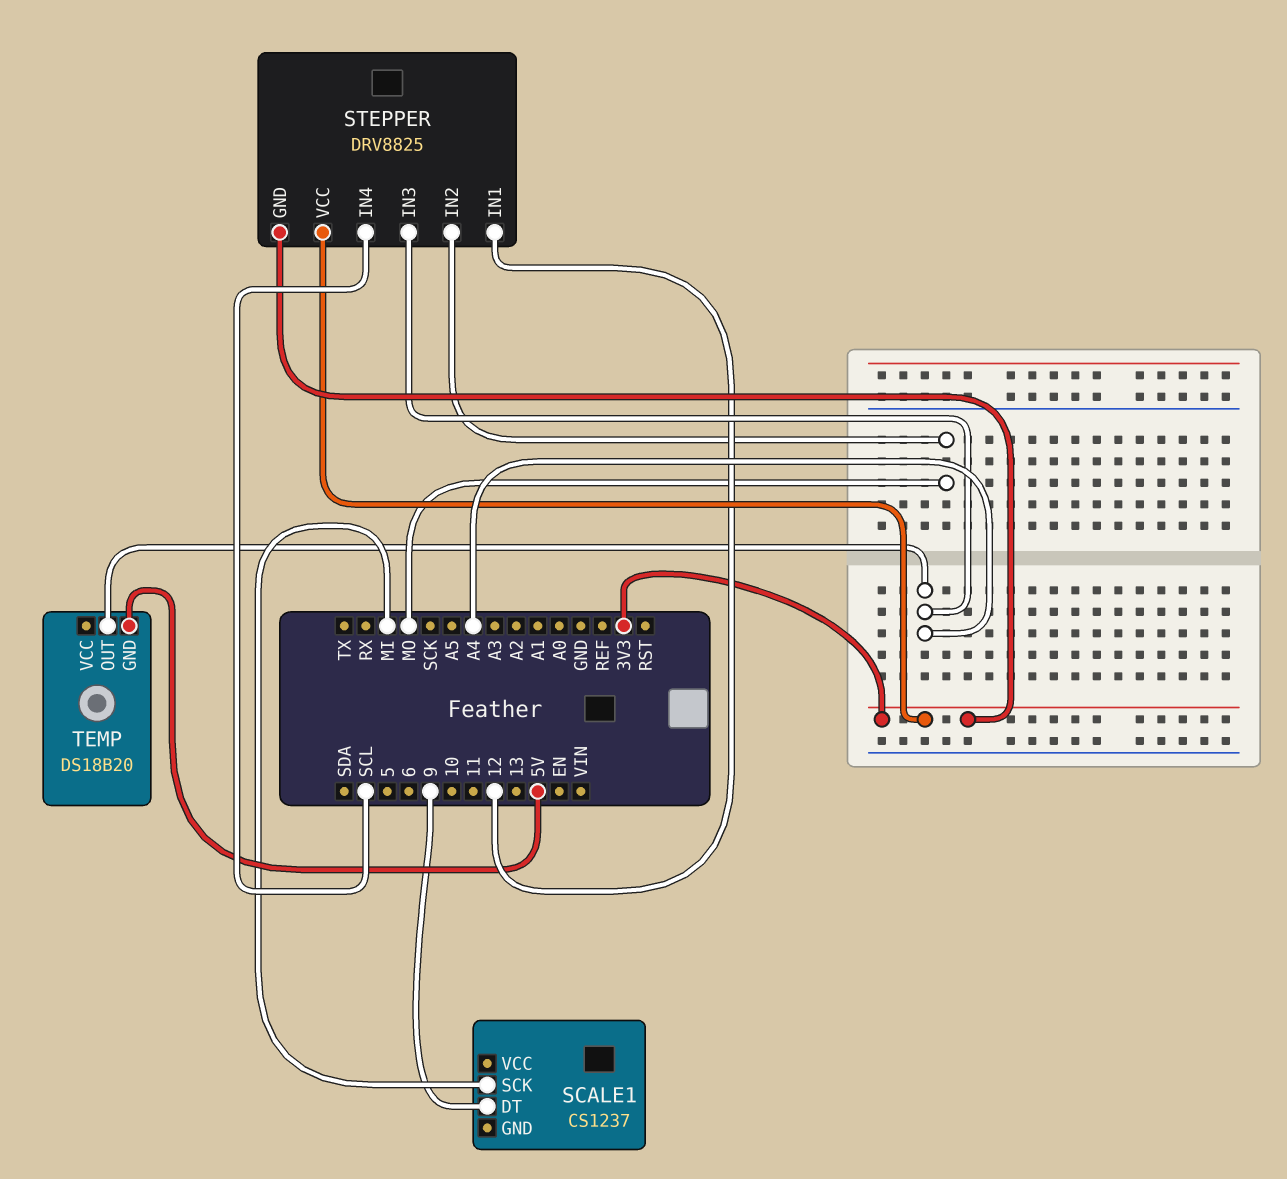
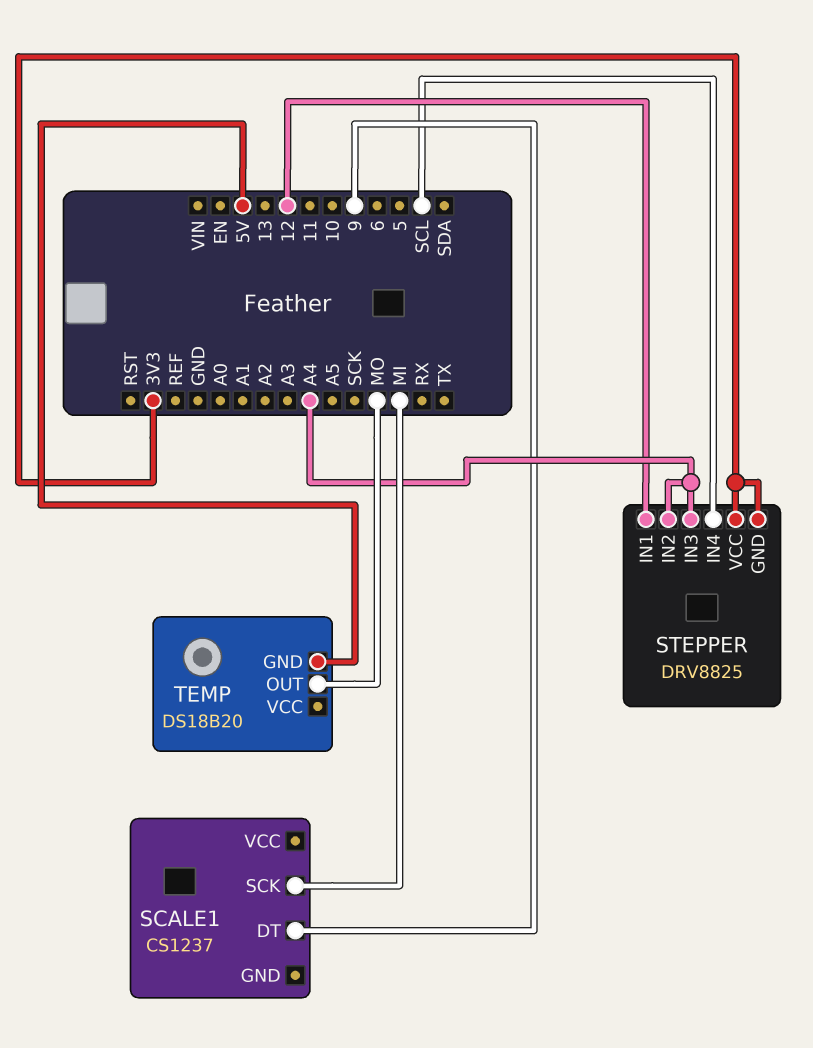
STEPPER pin IN2: MO -> A4
TEMP pin OUT: A4 -> MO

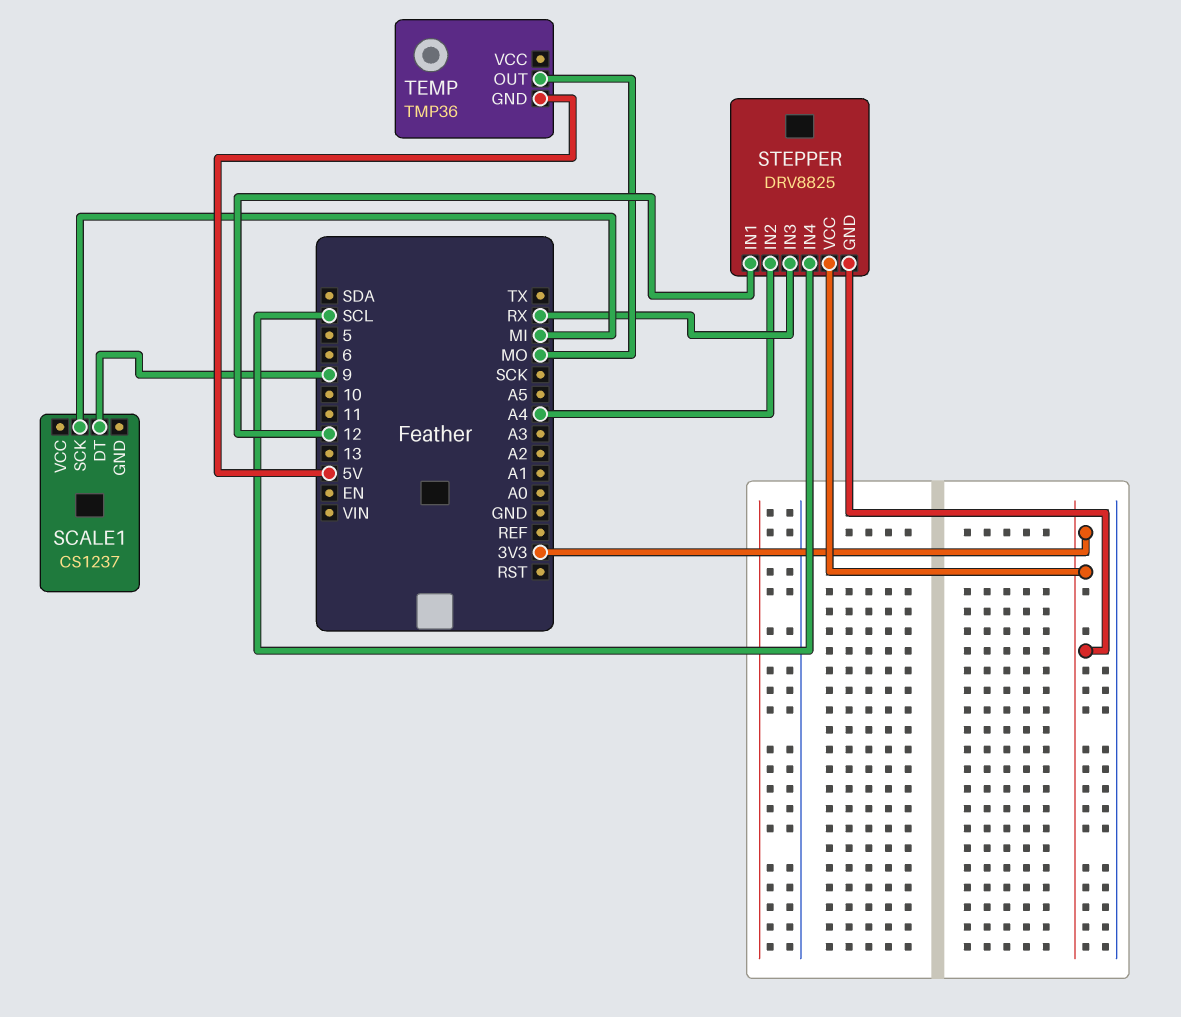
STEPPER pin IN3: A4 -> RX
TEMP: DS18B20 -> TMP36

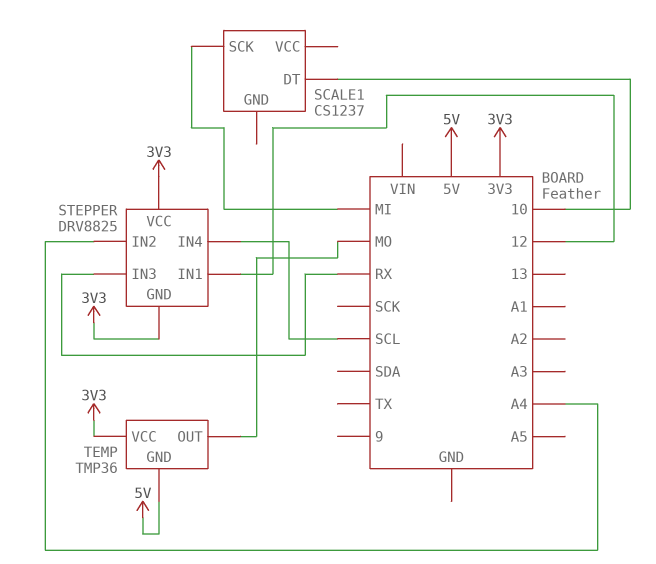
SCALE1 pin DT: 9 -> 10
TEMP pin VCC: none -> 3V3

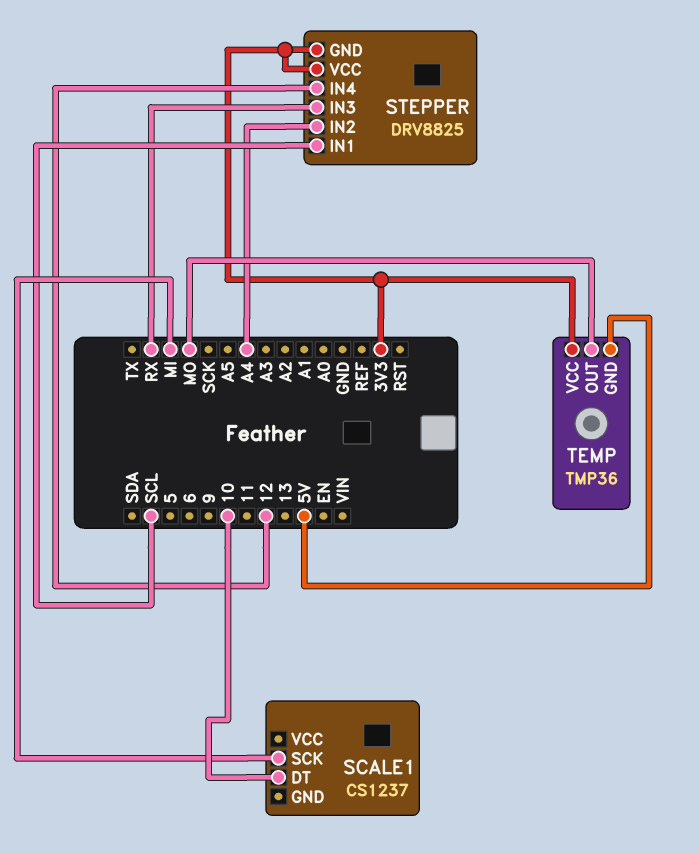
STEPPER pin IN1: 12 -> SCL
STEPPER pin IN4: SCL -> 12

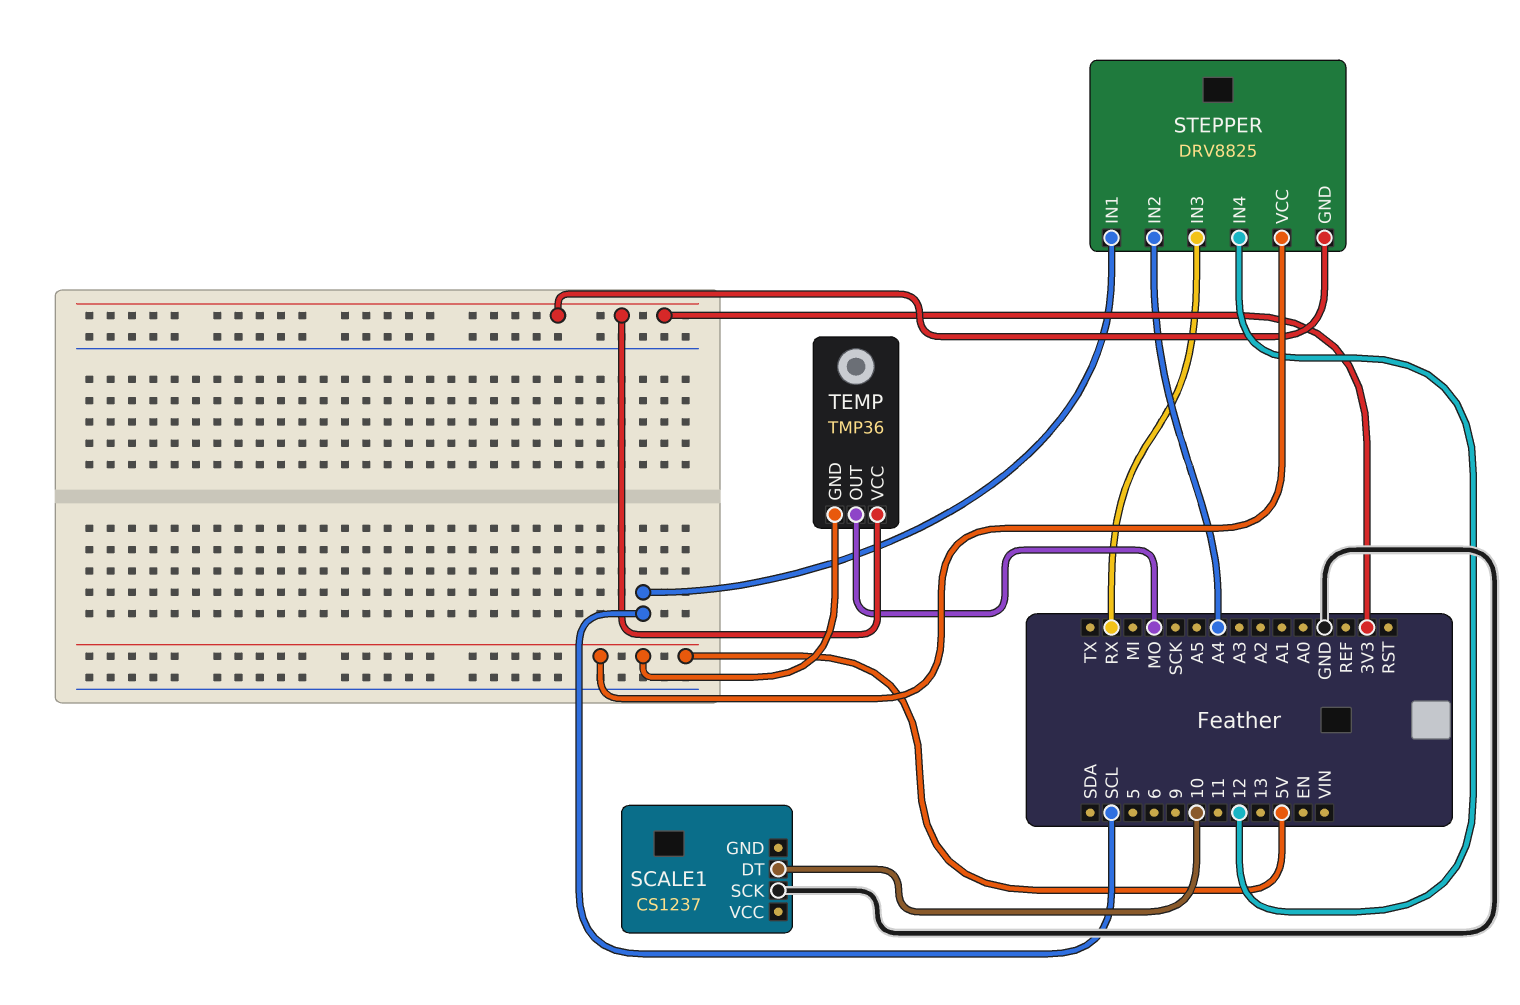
SCALE1 pin SCK: MI -> GND
STEPPER pin VCC: 3V3 -> 5V

